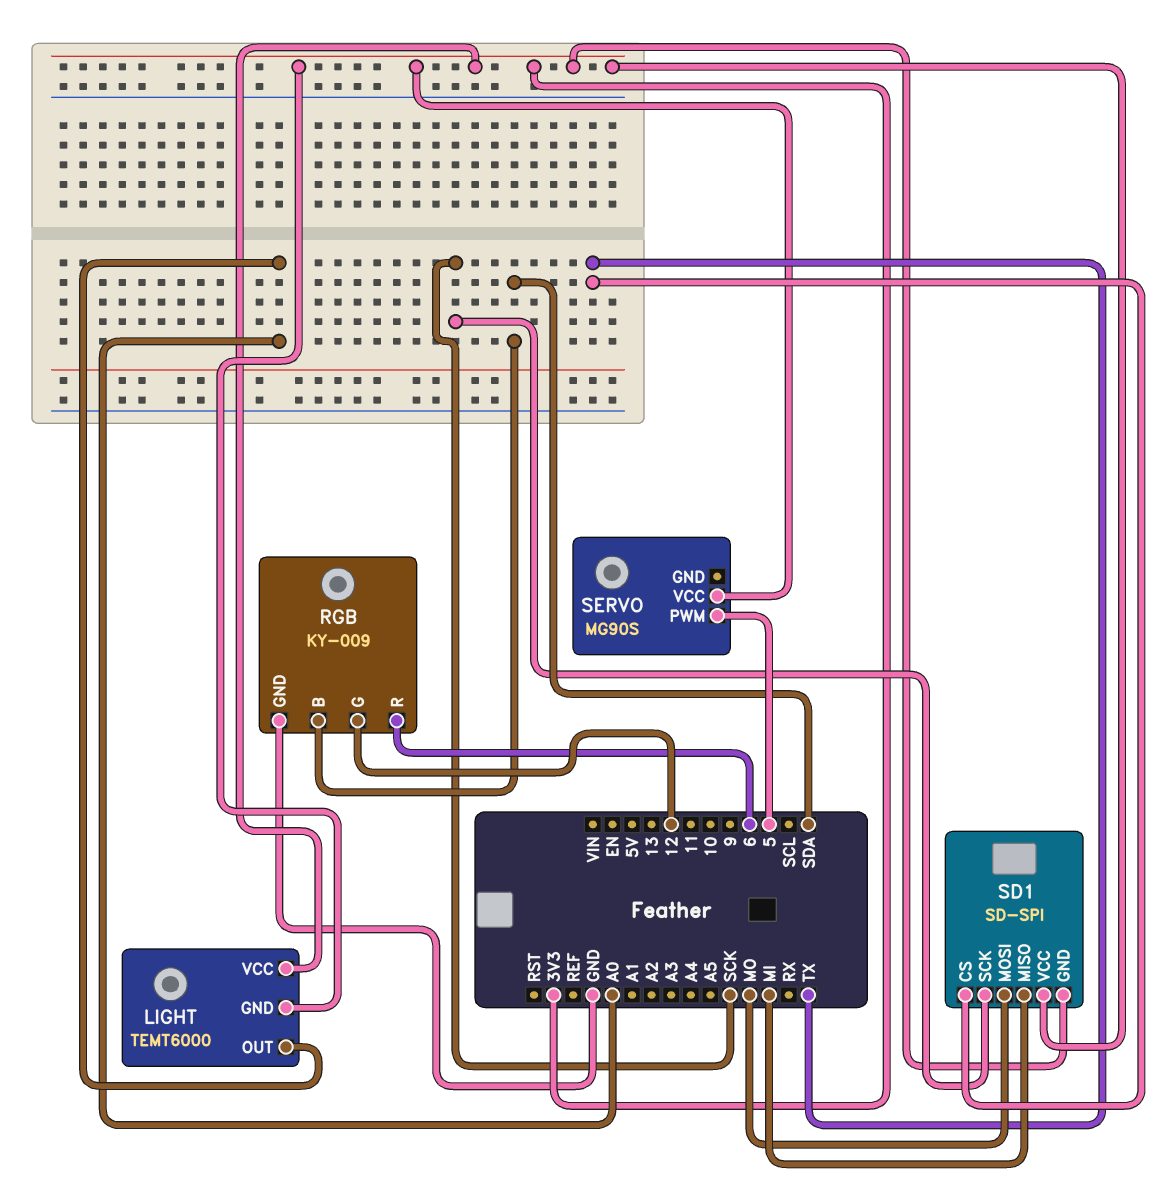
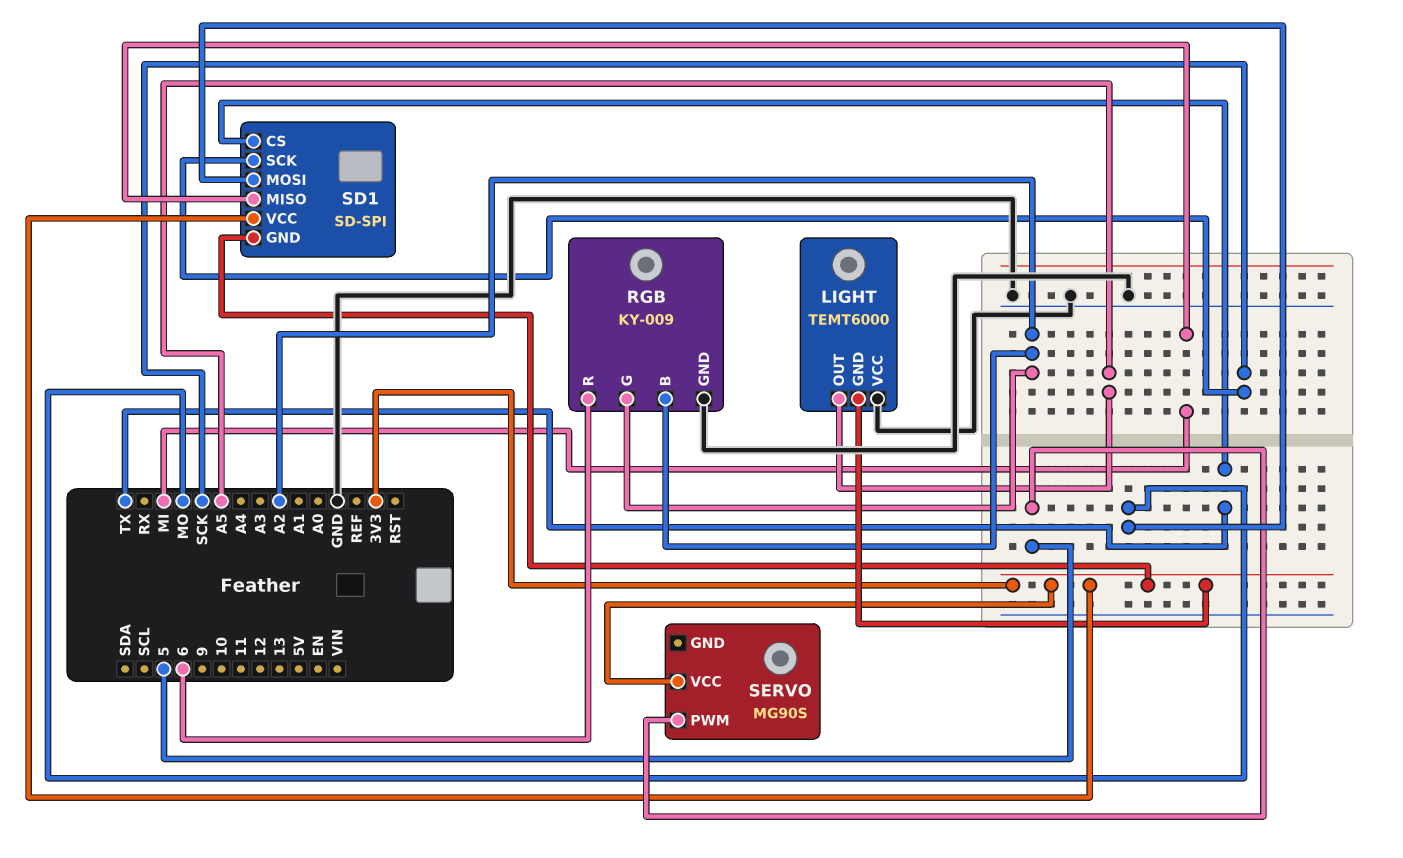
LIGHT pin OUT: A0 -> A5
LIGHT pin VCC: 3V3 -> GND
RGB pin B: SDA -> A2
RGB pin G: 12 -> A2

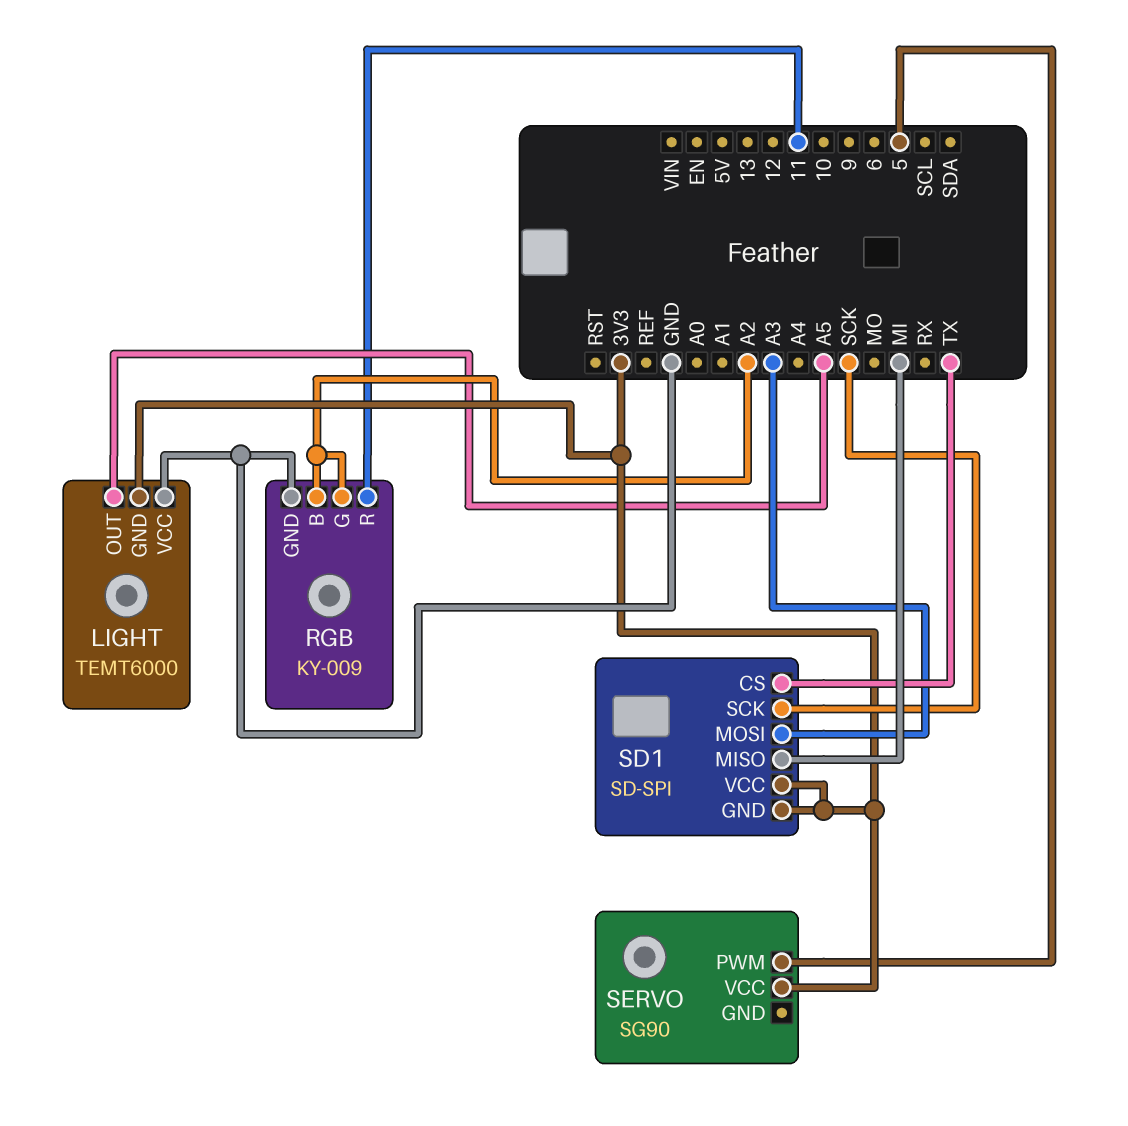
RGB pin R: 6 -> 11
SD1 pin MOSI: MO -> A3
SERVO: MG90S -> SG90

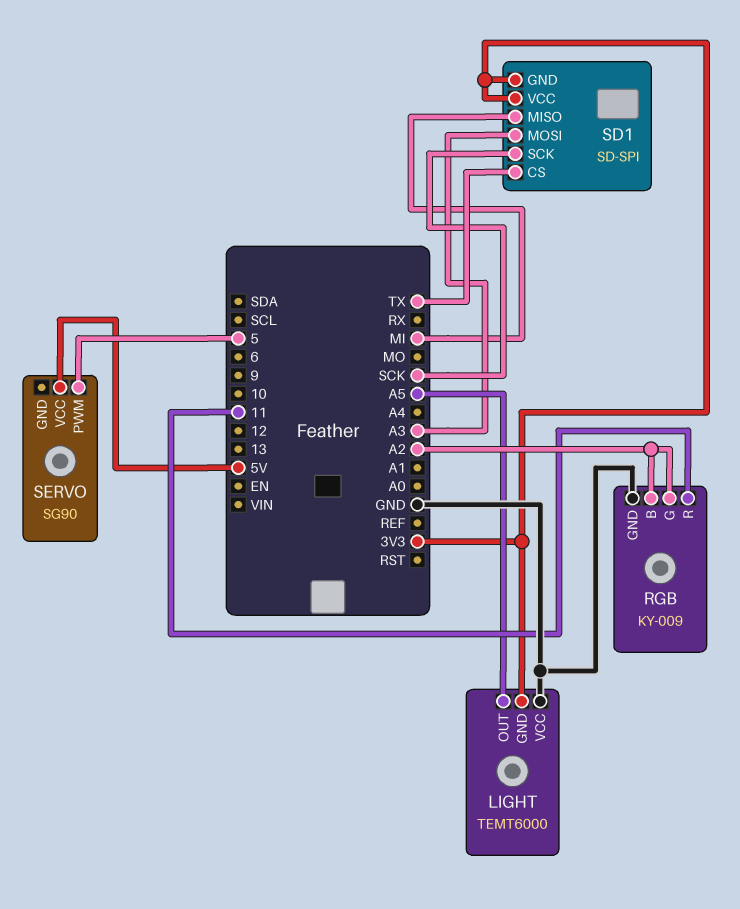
SERVO pin VCC: 3V3 -> 5V

